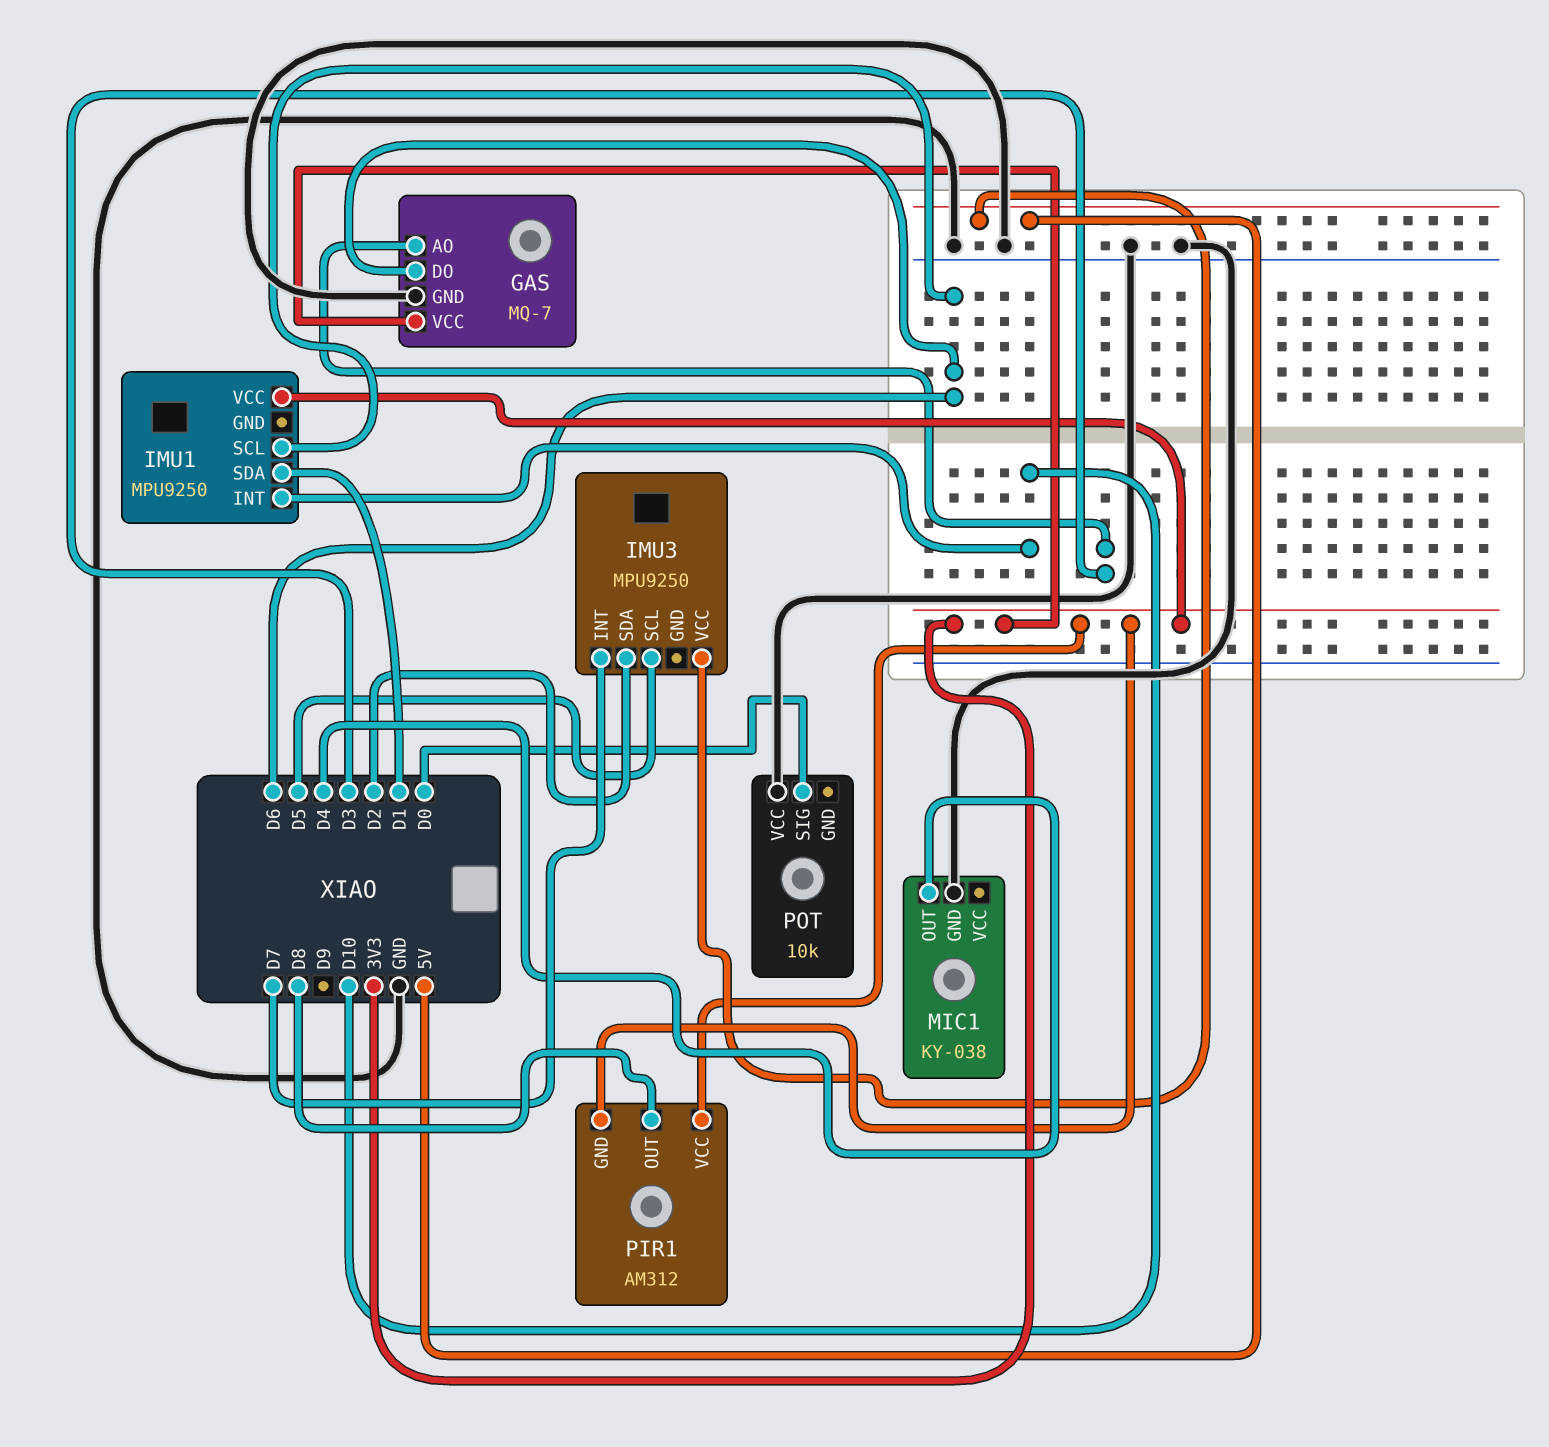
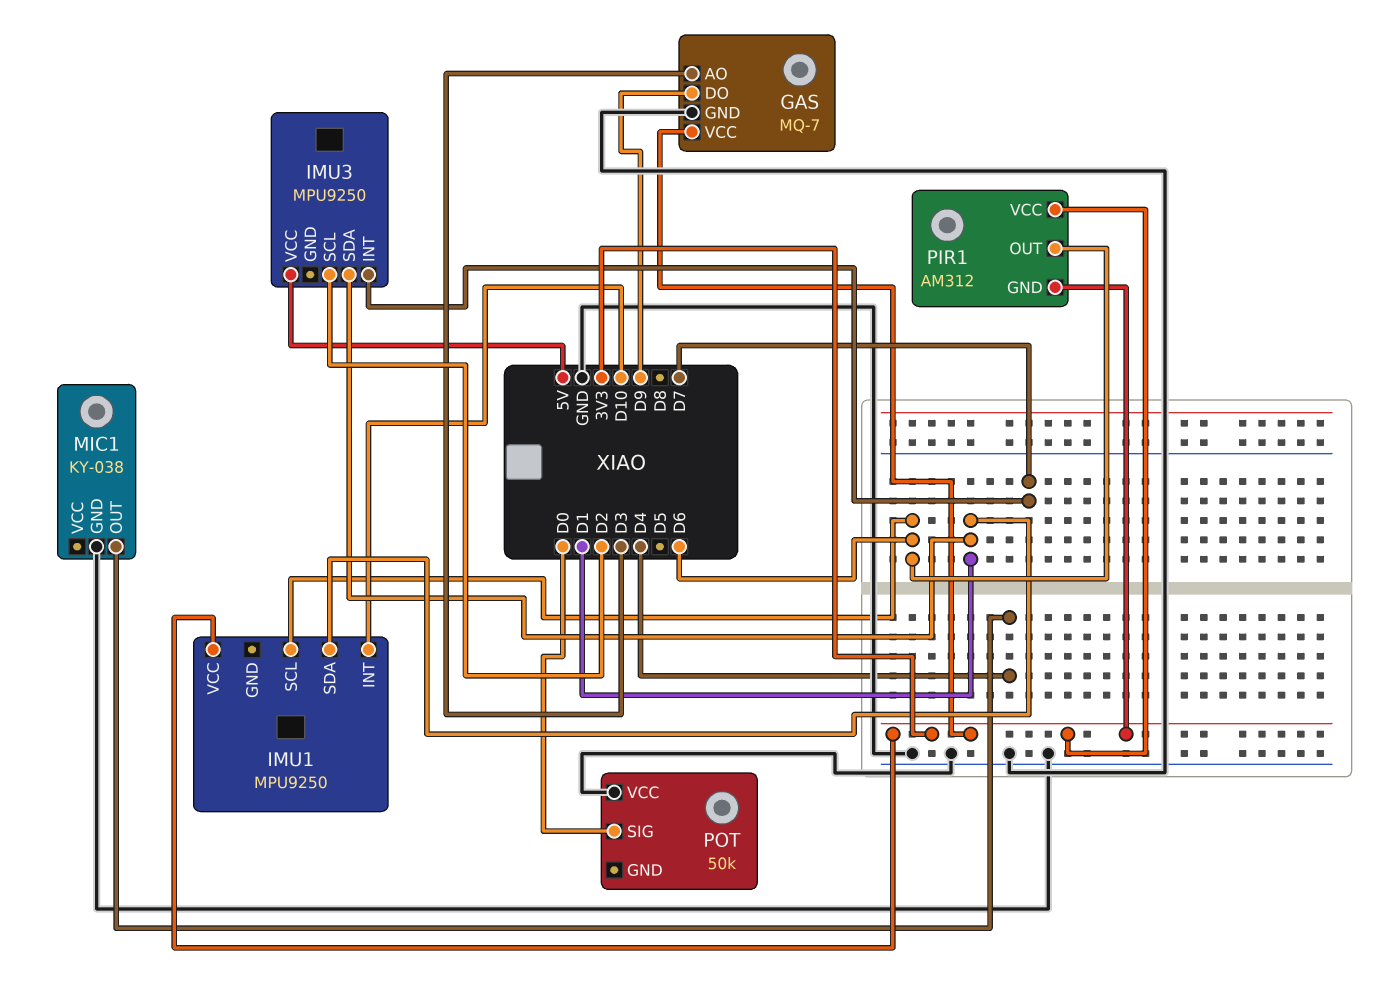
GAS pin DO: D6 -> D9
IMU3 pin SCL: D5 -> D2
IMU3 pin SDA: D2 -> D1
PIR1 pin OUT: D8 -> D6
POT: 10k -> 50k

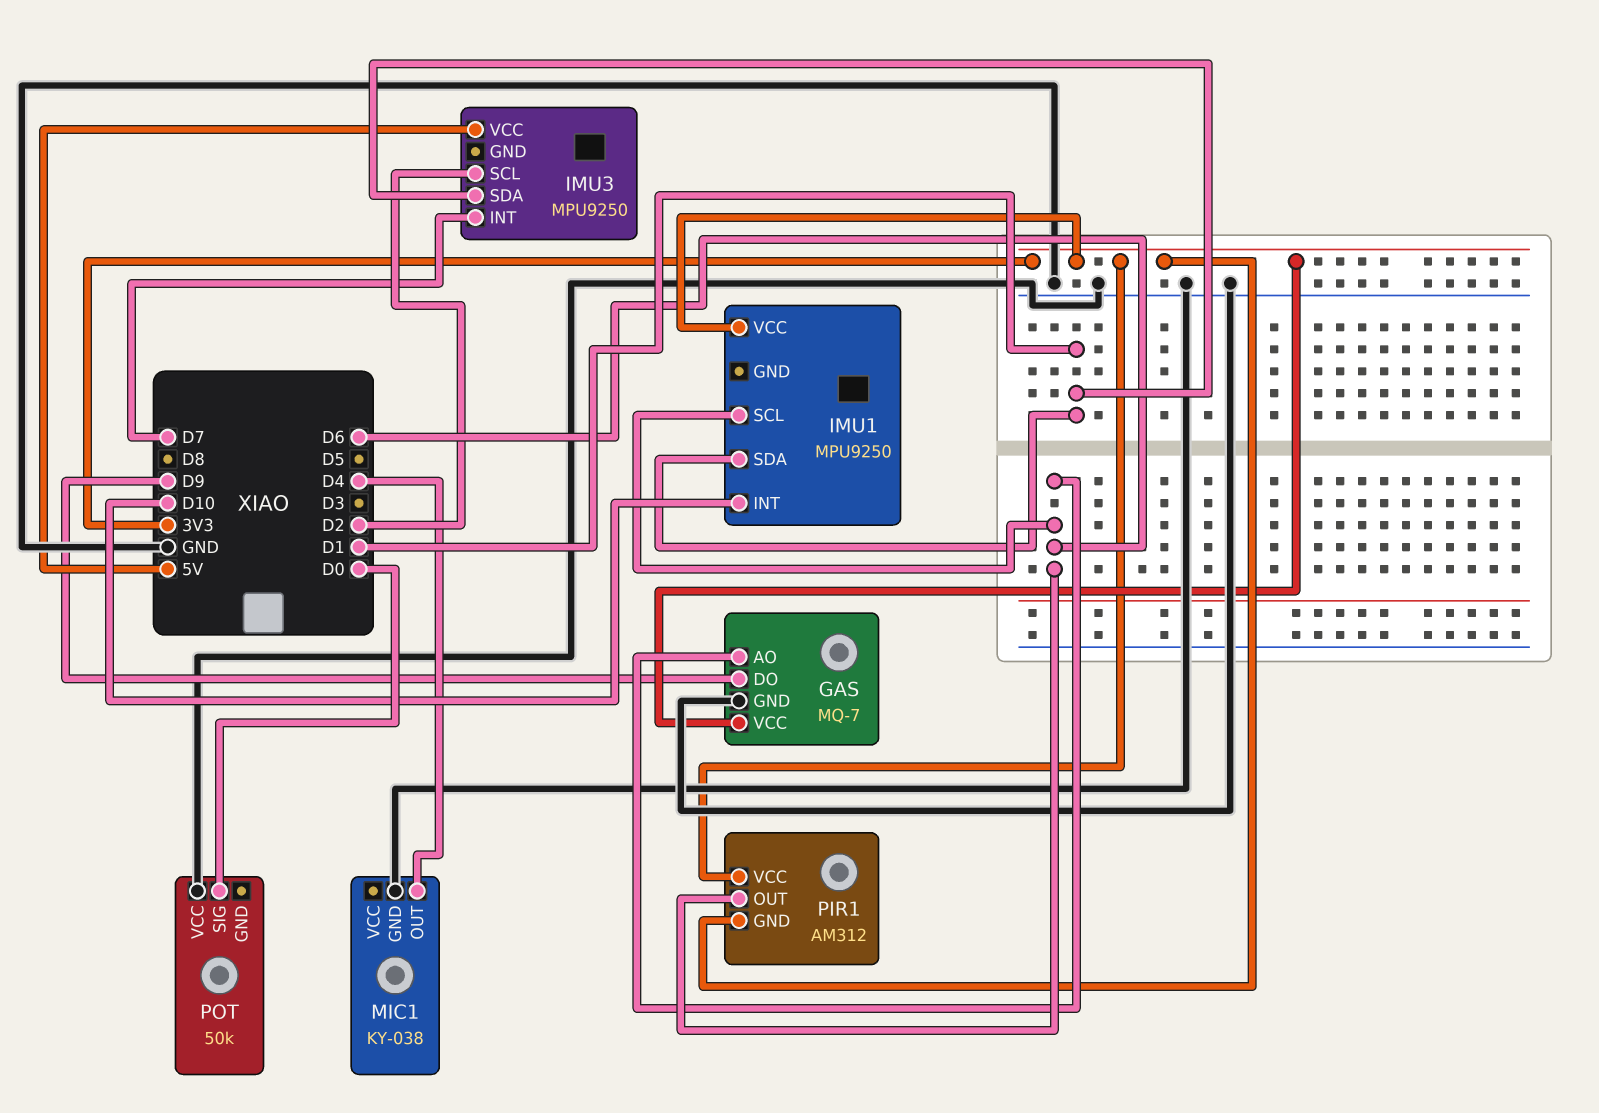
GAS pin AO: D3 -> D6

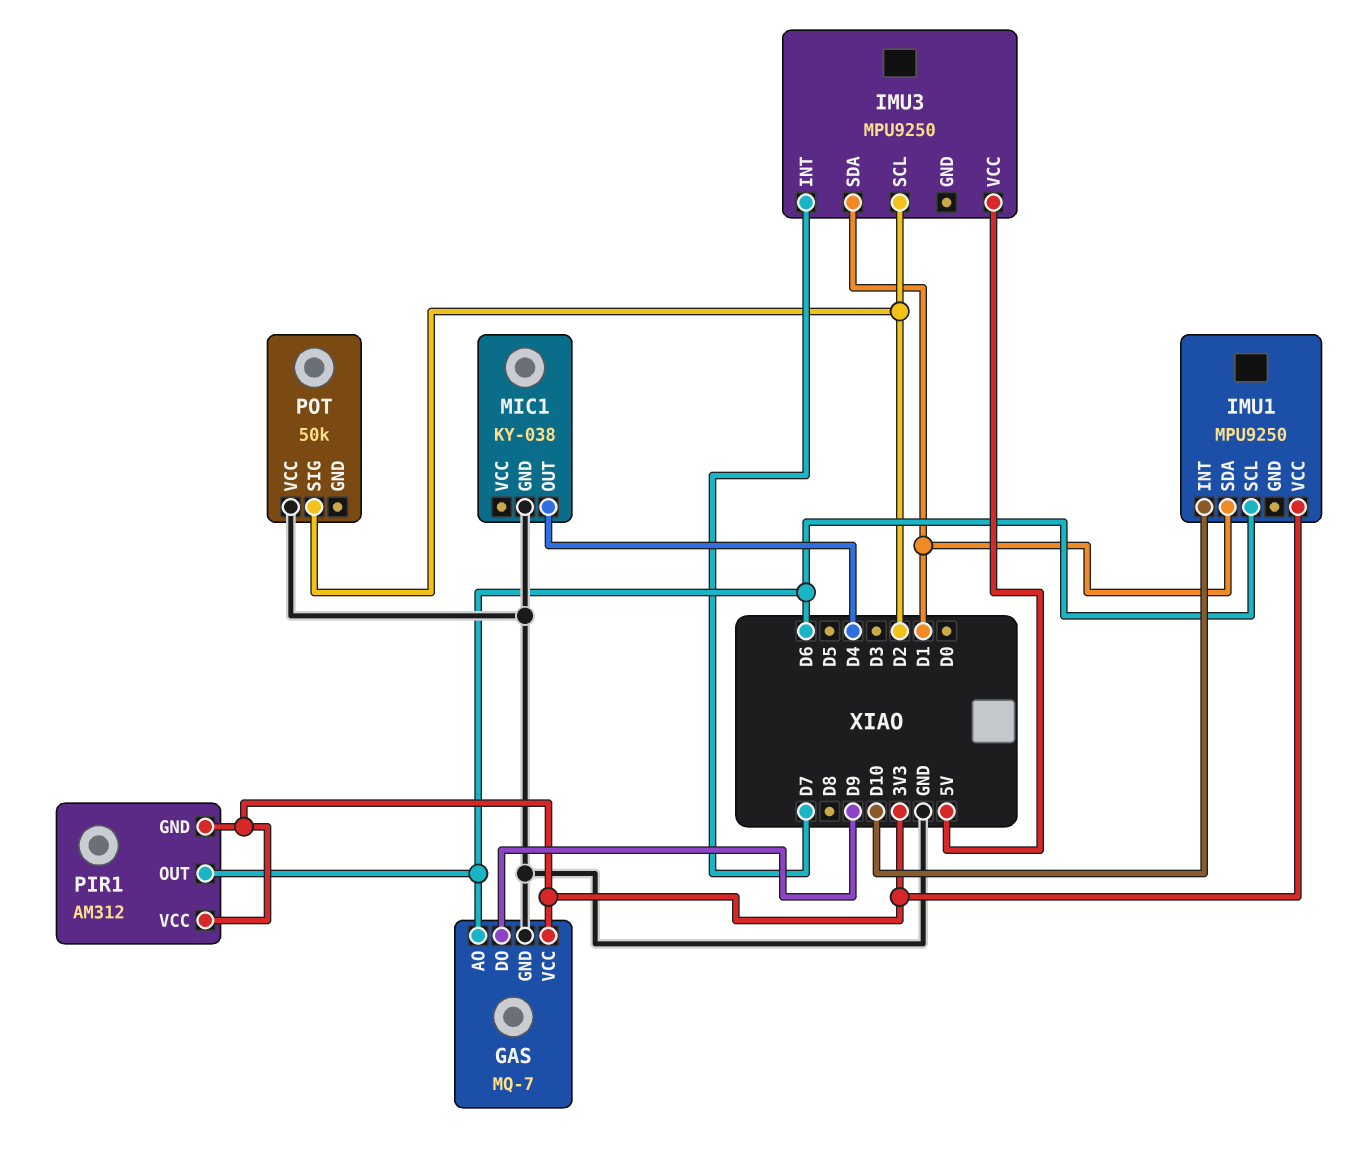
POT pin SIG: D0 -> D2

